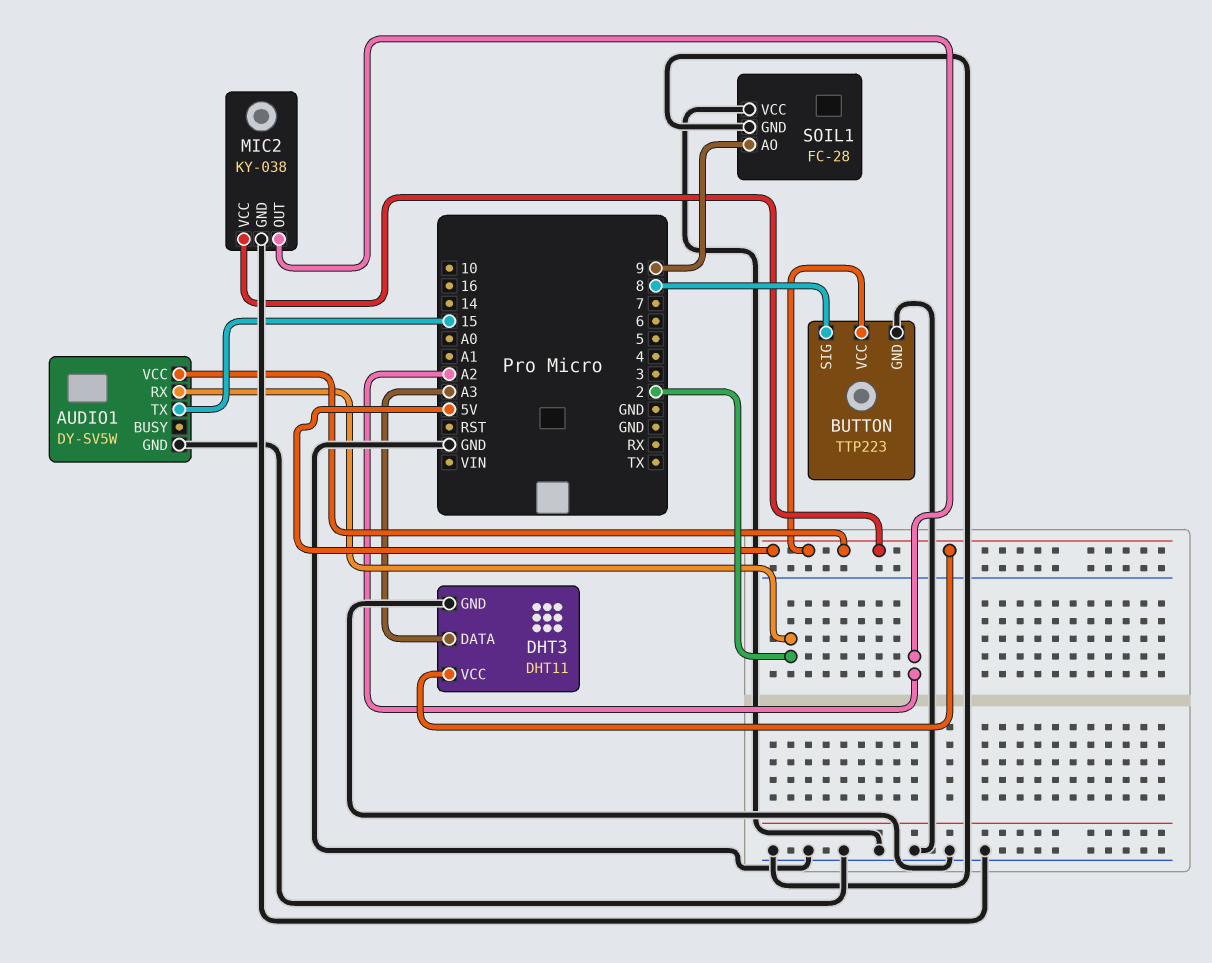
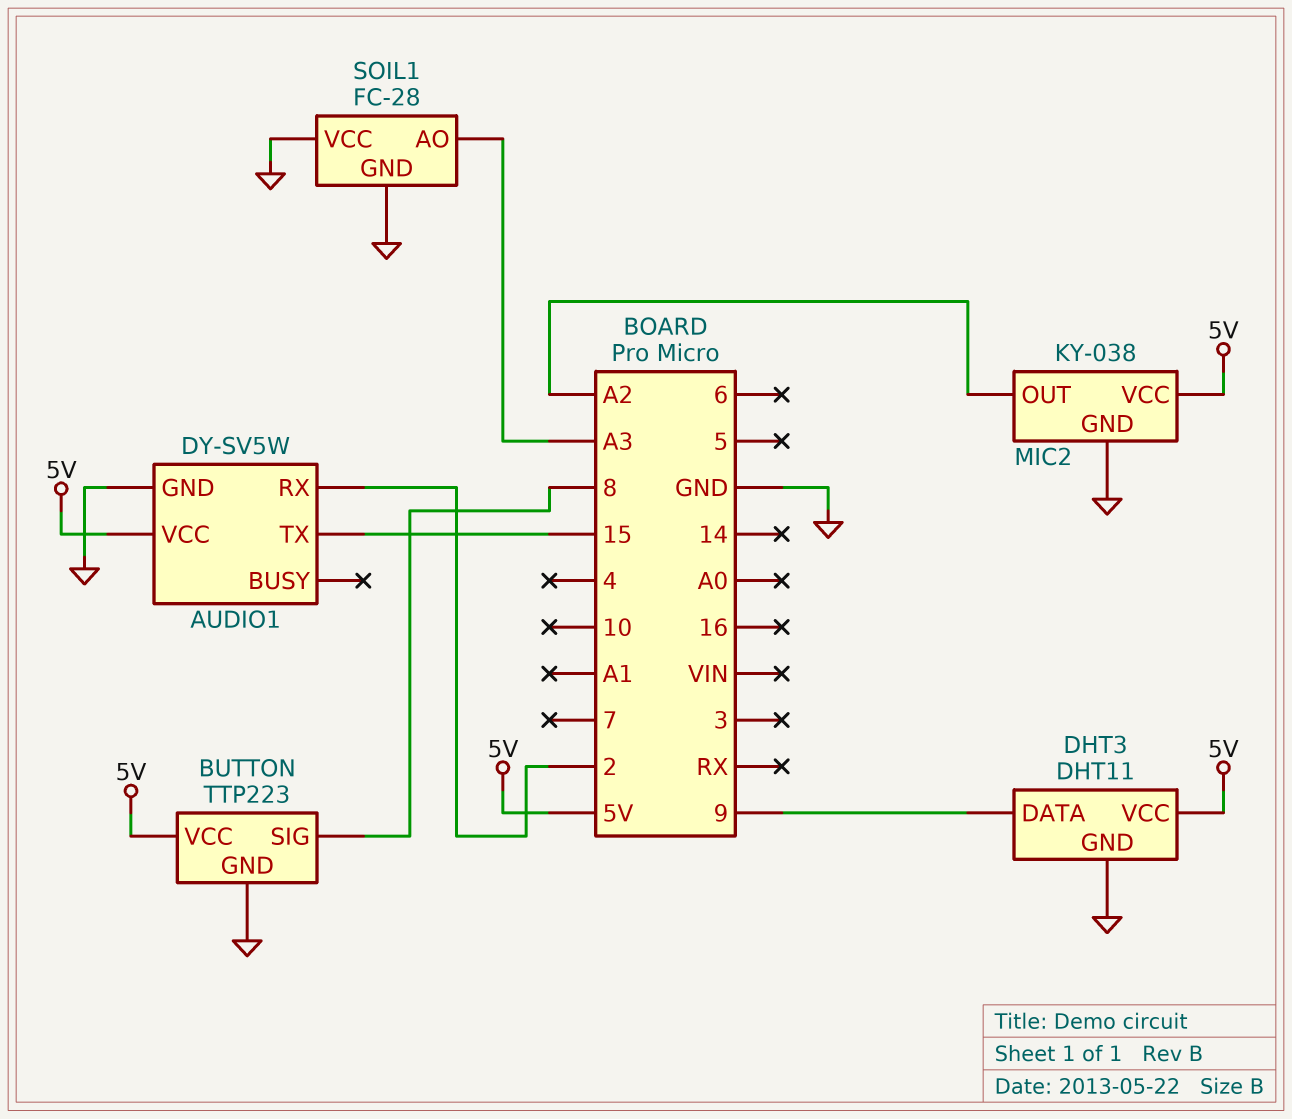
DHT3 pin DATA: A3 -> 9
SOIL1 pin AO: 9 -> A3

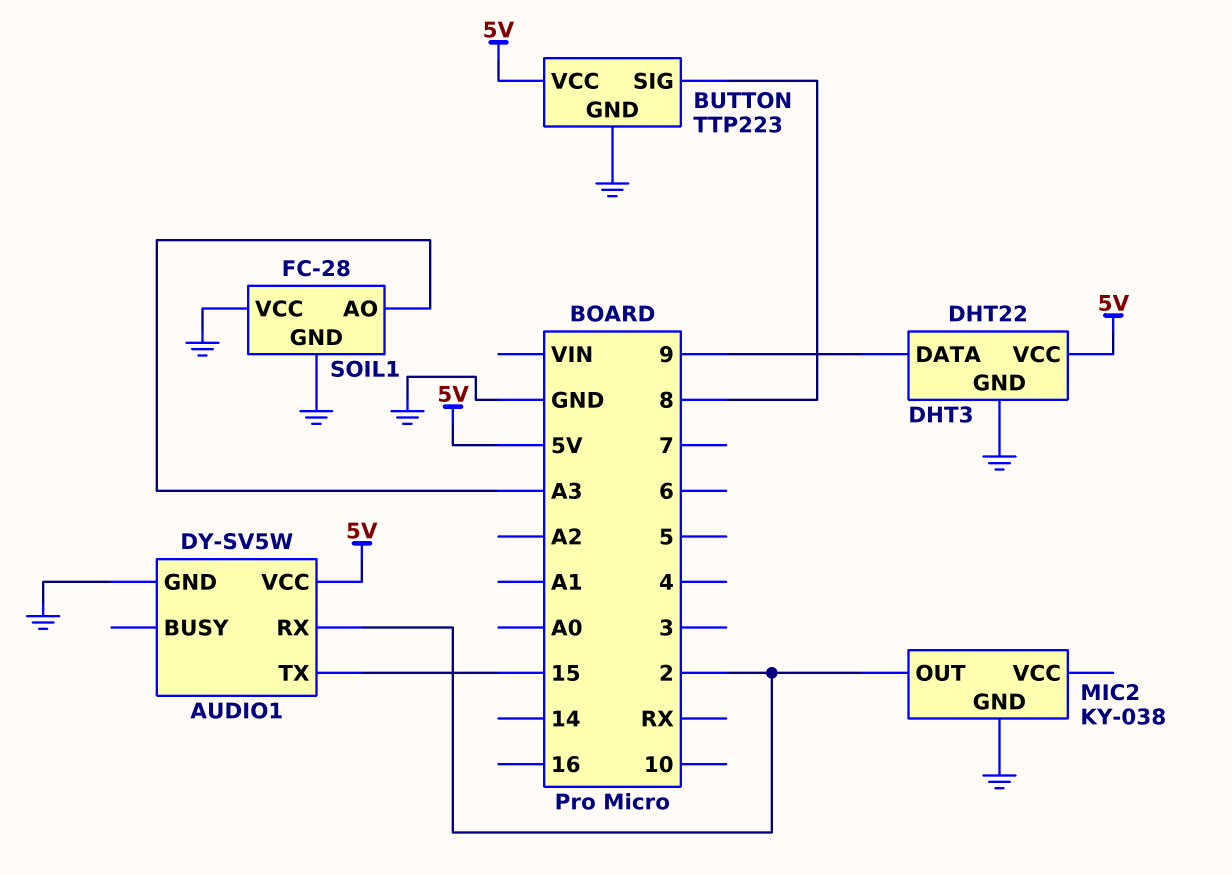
DHT3: DHT11 -> DHT22
MIC2 pin OUT: A2 -> 2
MIC2 pin VCC: 5V -> none

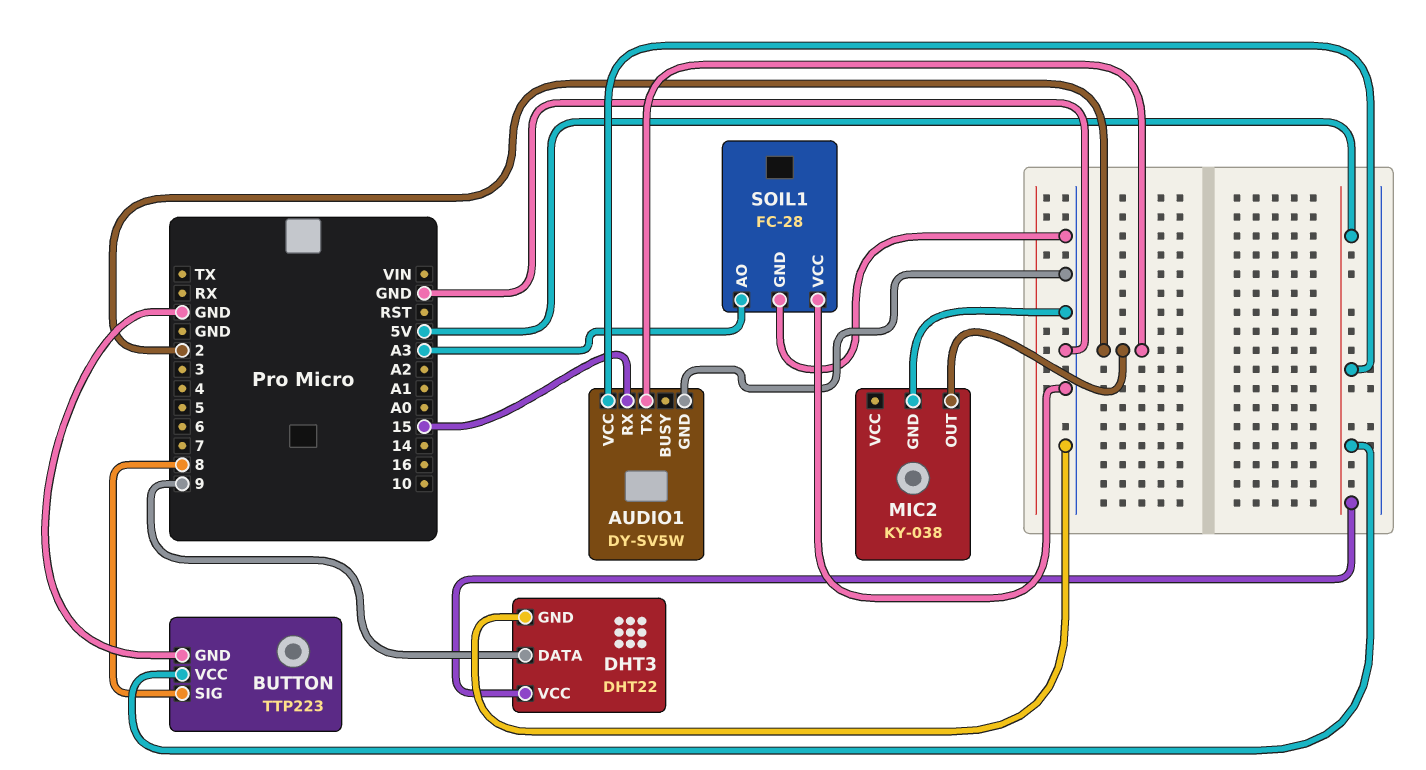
AUDIO1 pin RX: 2 -> 15
AUDIO1 pin TX: 15 -> 2

